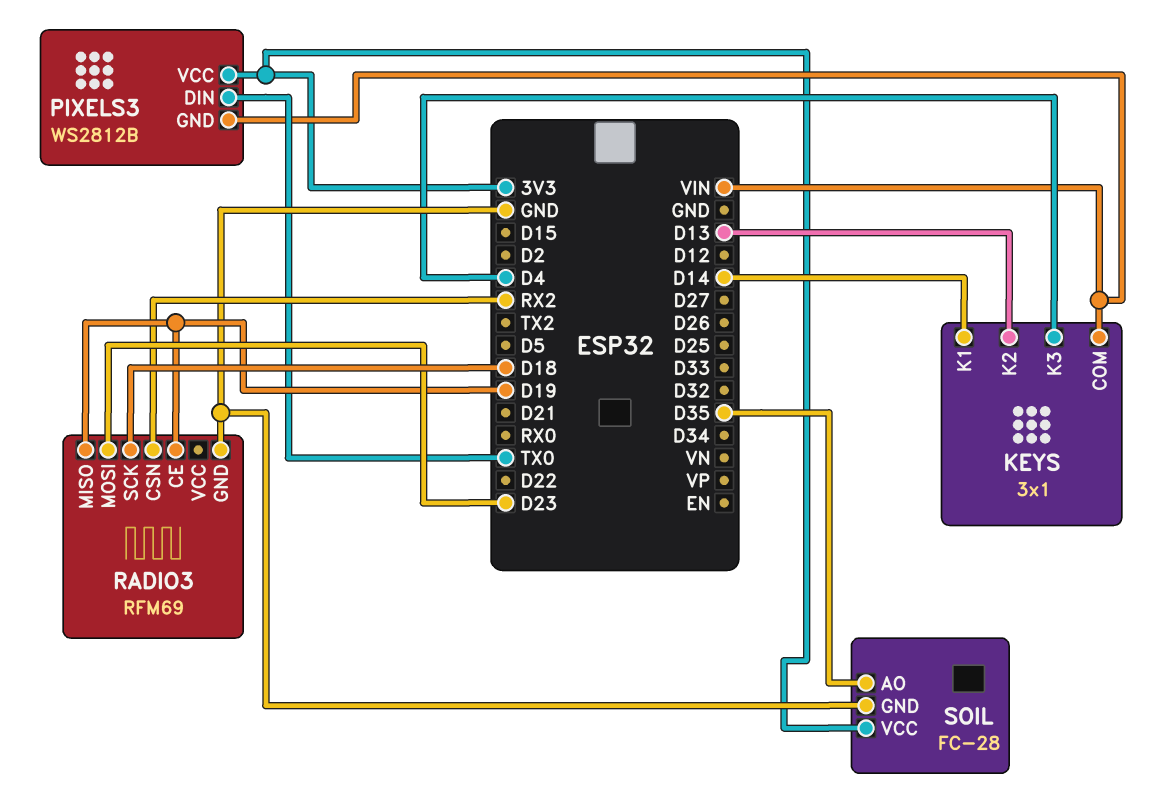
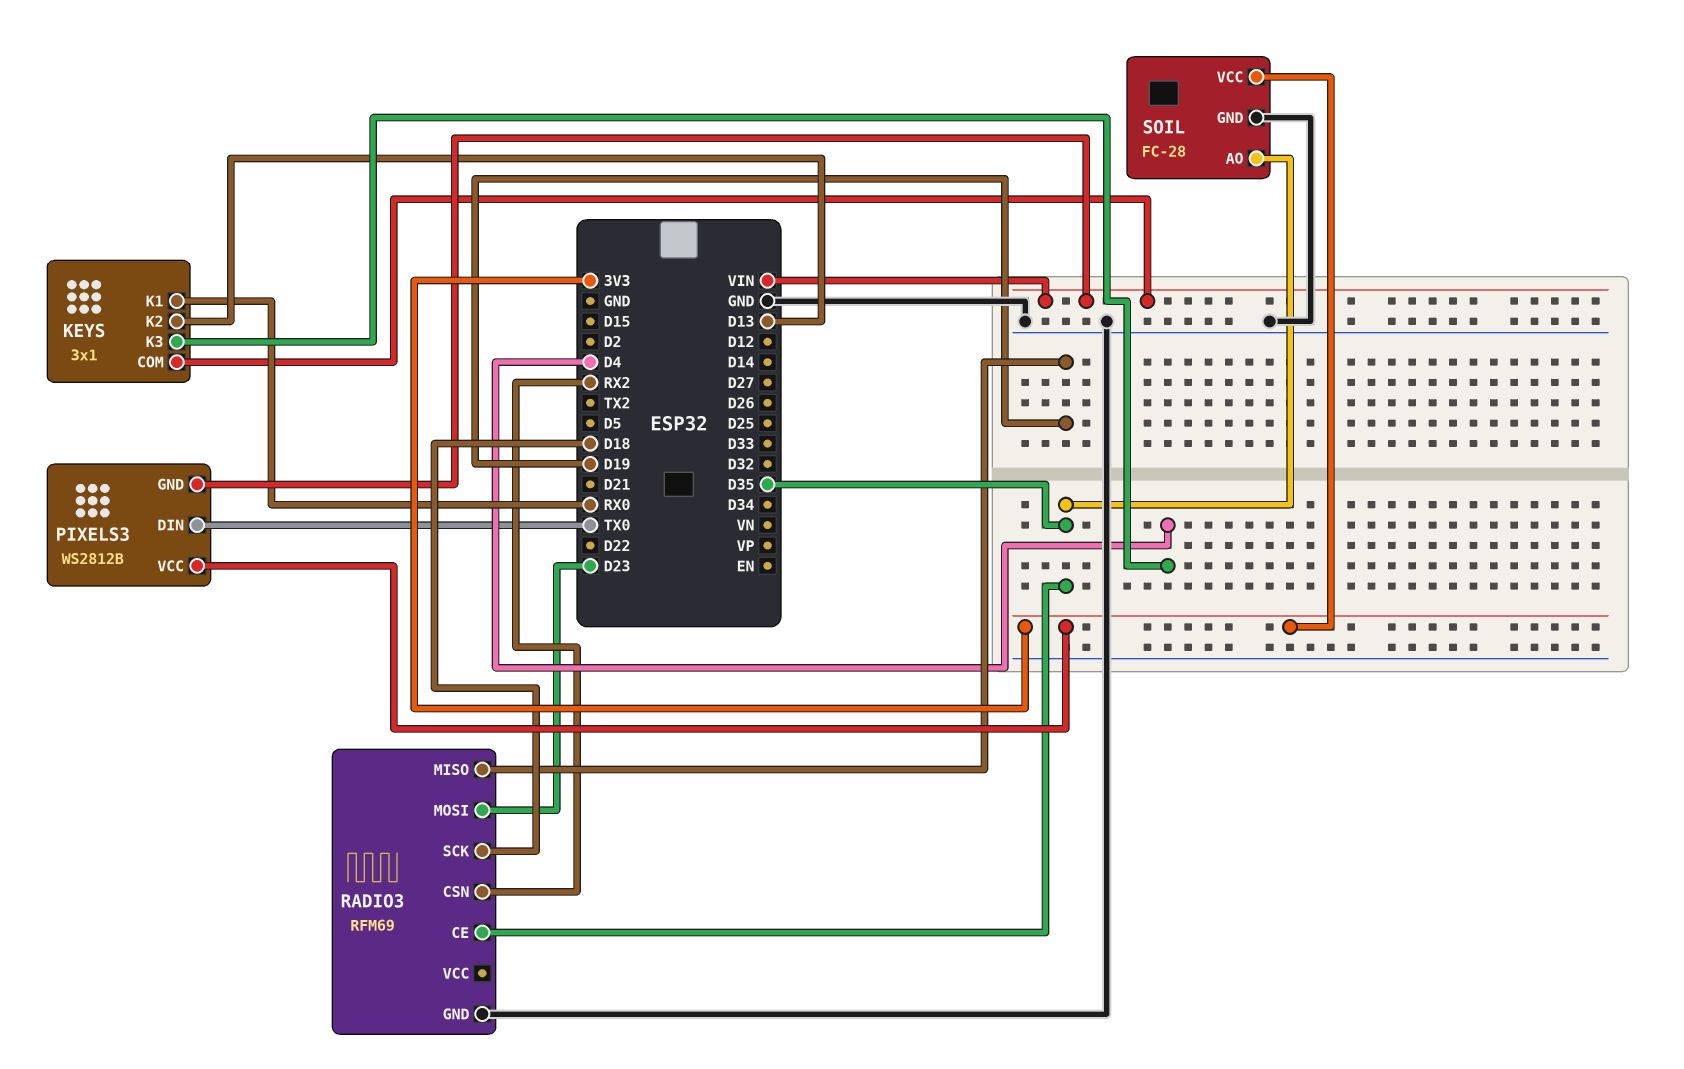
KEYS pin K1: D14 -> RX0
RADIO3 pin CE: D19 -> D35

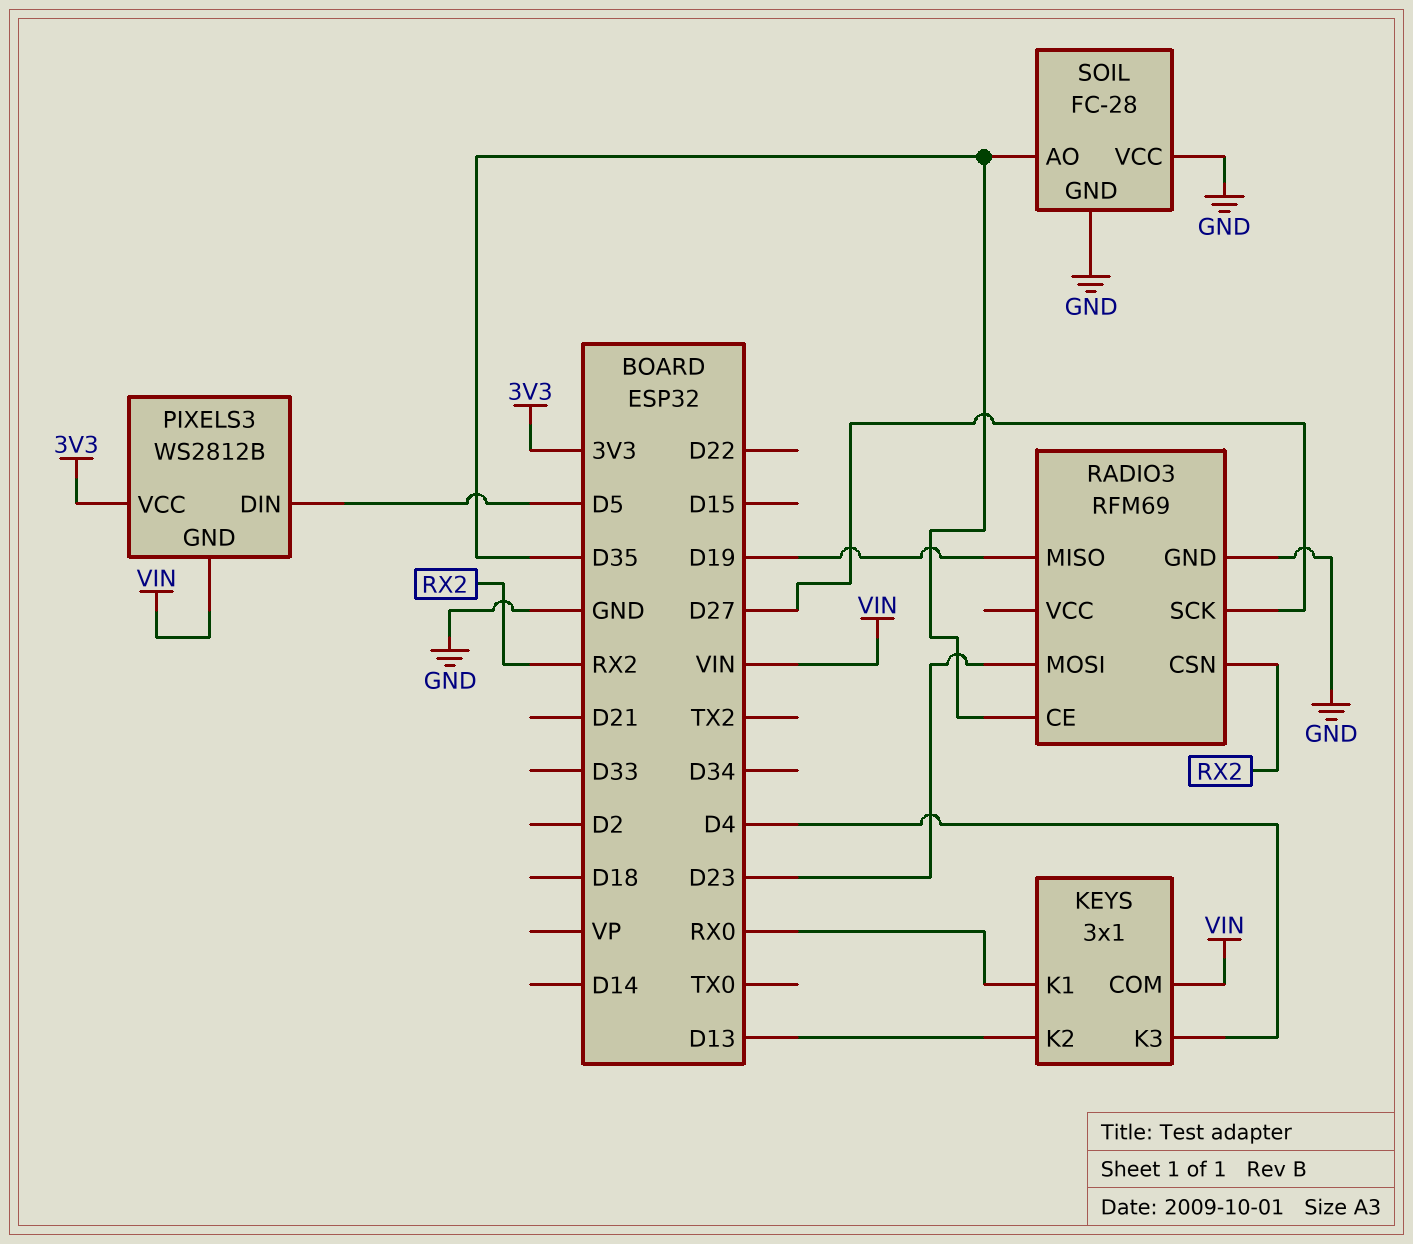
PIXELS3 pin DIN: TX0 -> D5
RADIO3 pin SCK: D18 -> D27
SOIL pin VCC: 3V3 -> GND

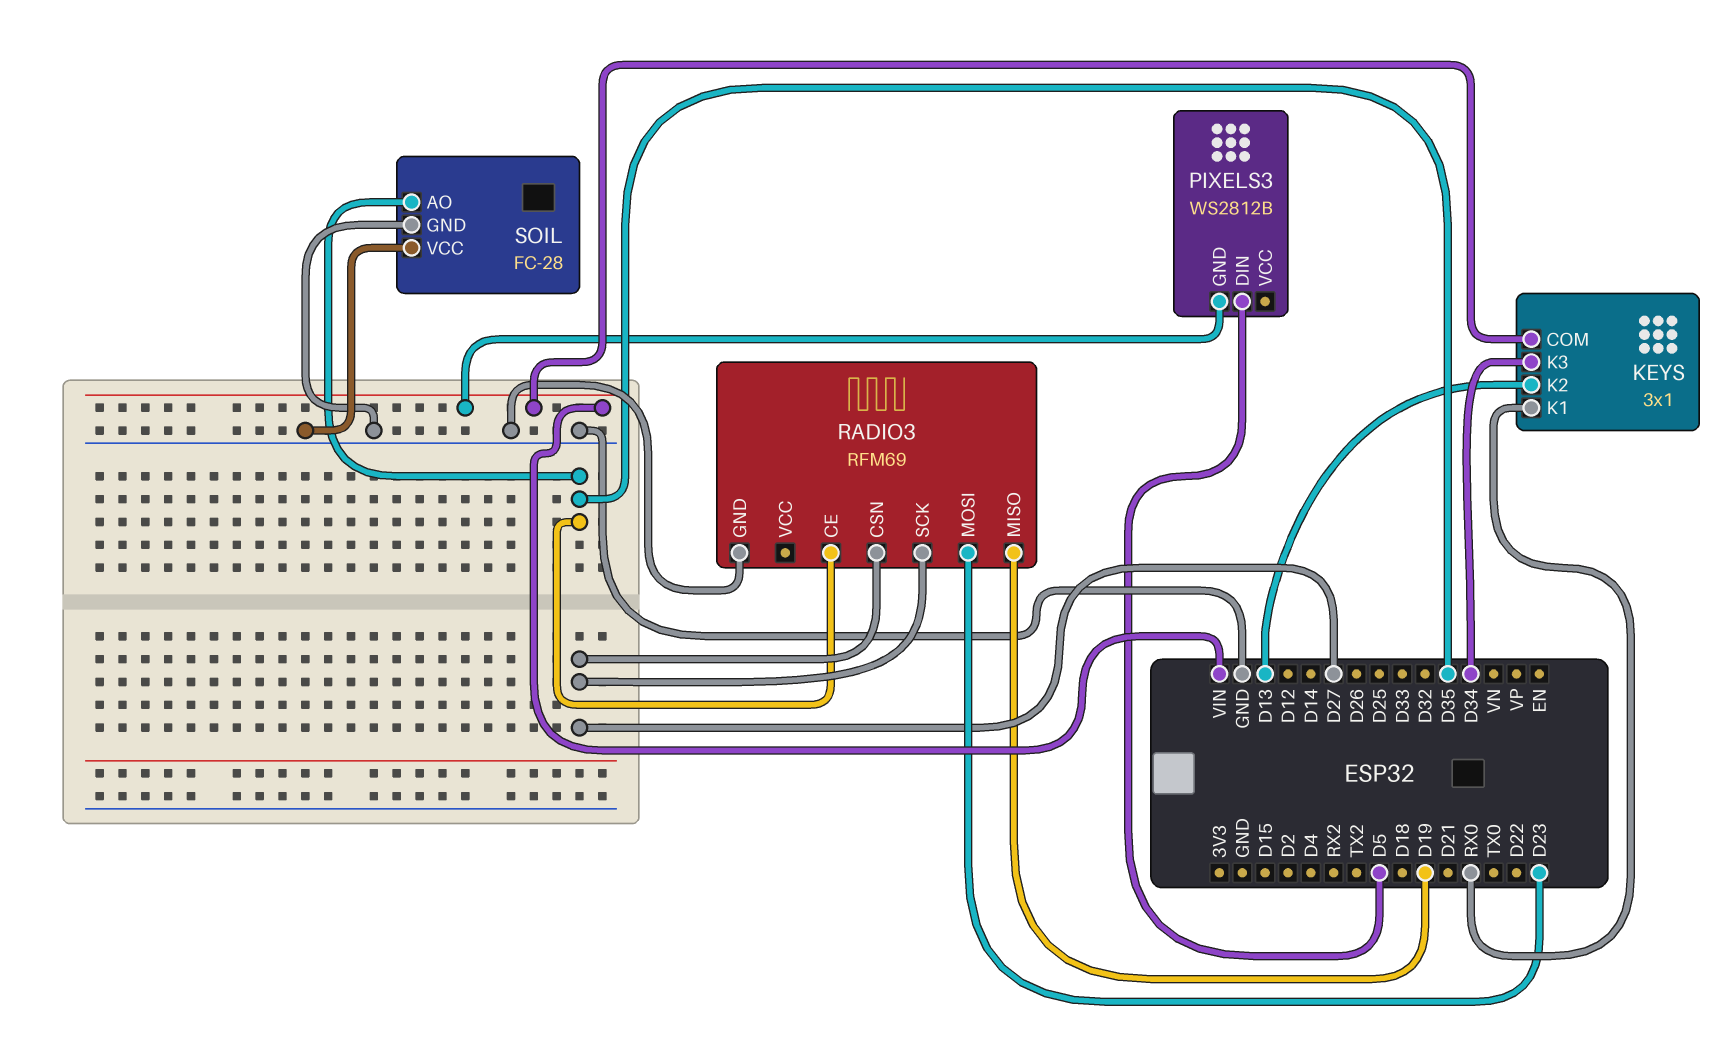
KEYS pin K3: D4 -> D34
PIXELS3 pin VCC: 3V3 -> none
RADIO3 pin CSN: RX2 -> D27

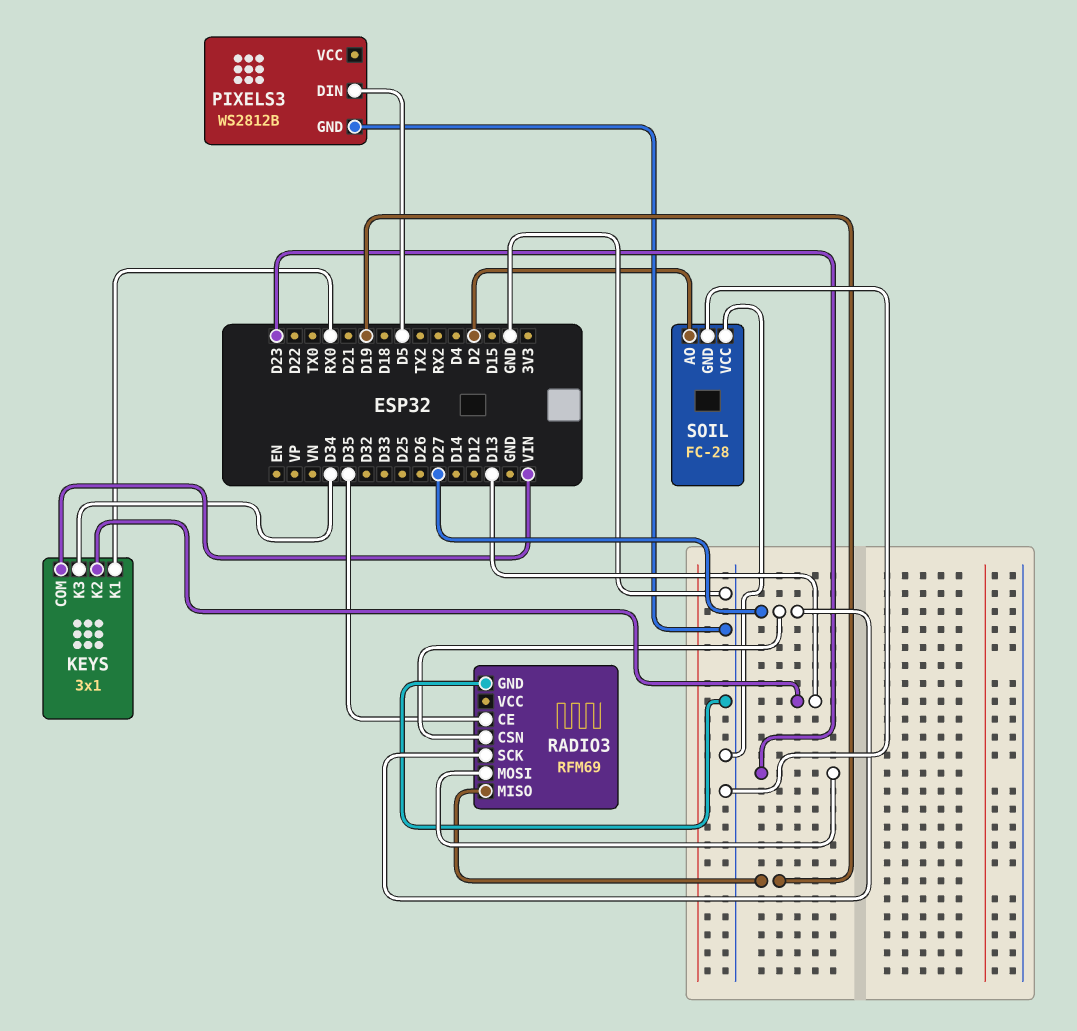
PIXELS3 pin GND: VIN -> GND
SOIL pin AO: D35 -> D2

